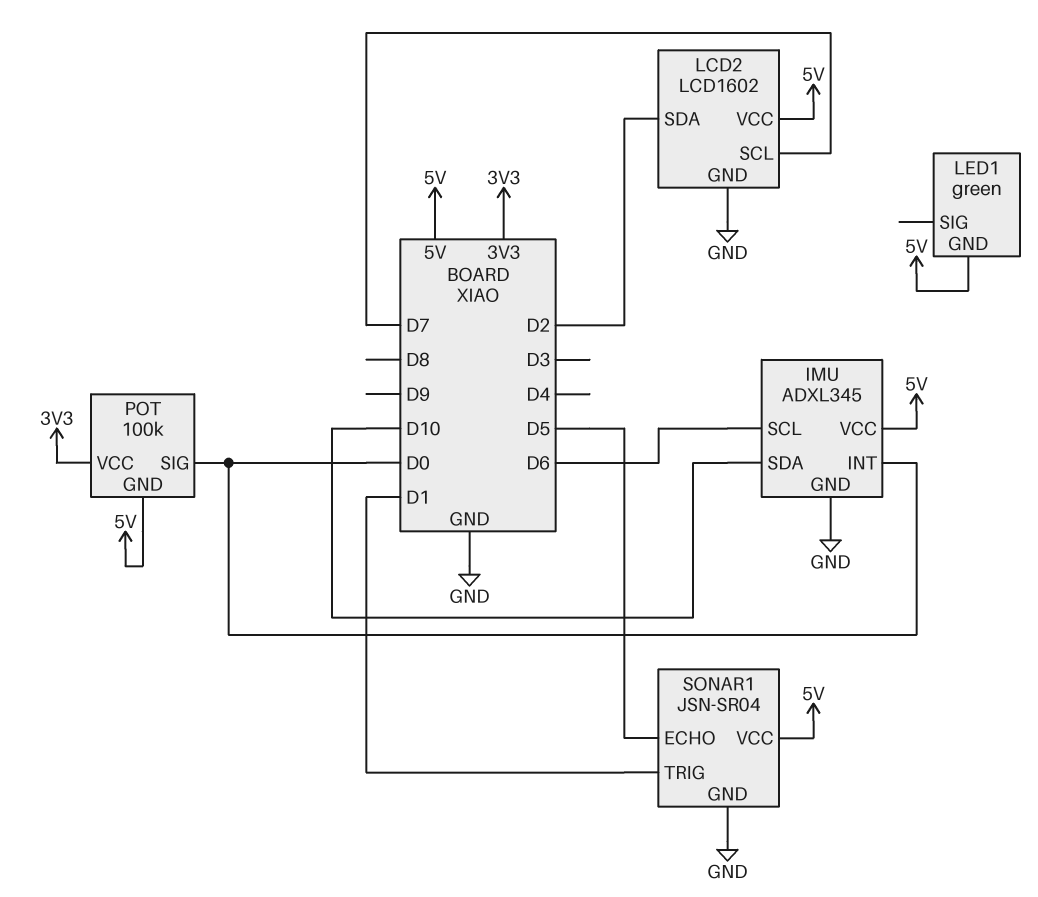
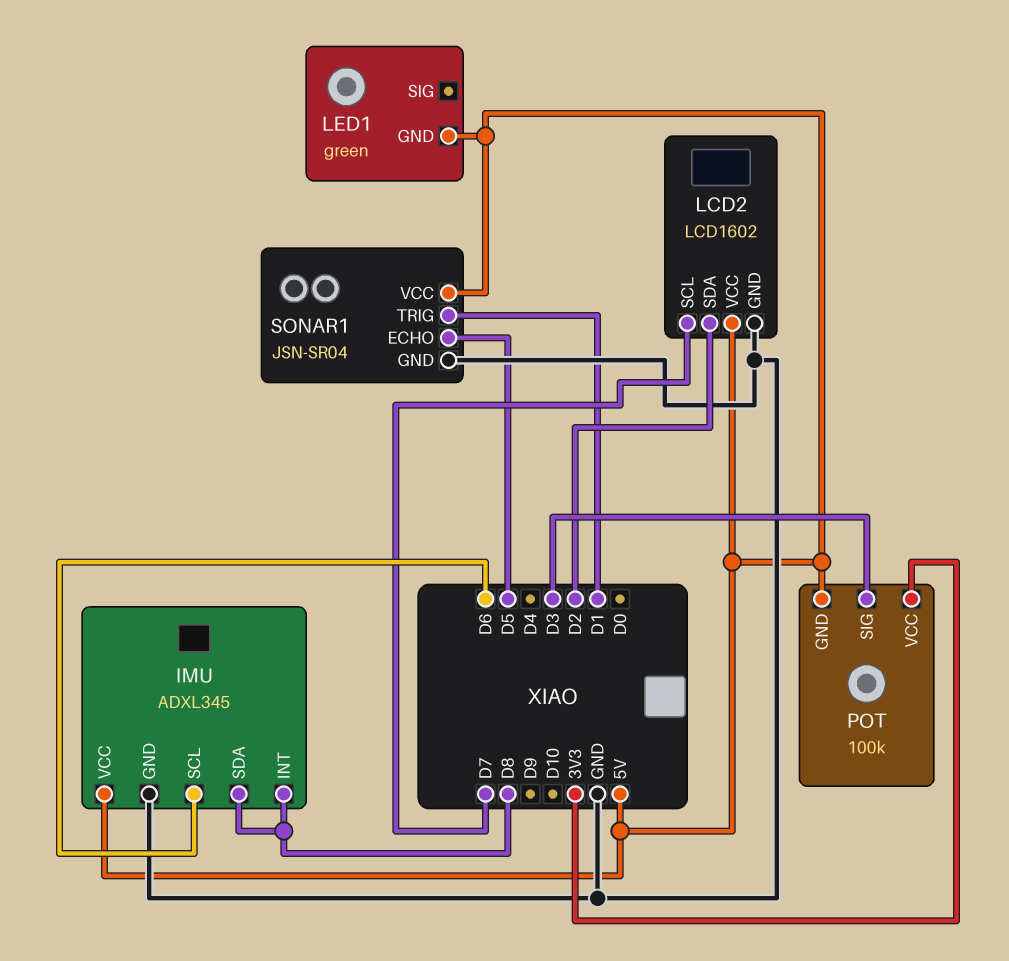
IMU pin INT: D0 -> D8
IMU pin SDA: D10 -> D8
POT pin SIG: D0 -> D3

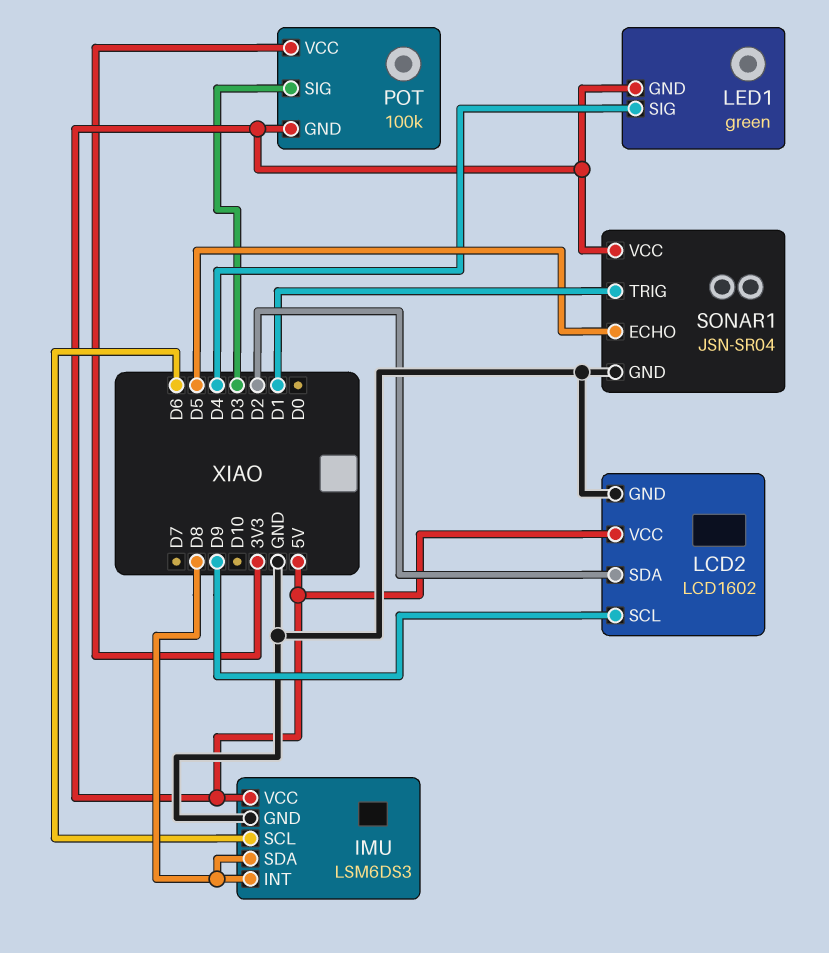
IMU: ADXL345 -> LSM6DS3
LCD2 pin SCL: D7 -> D9
LED1 pin SIG: none -> D4

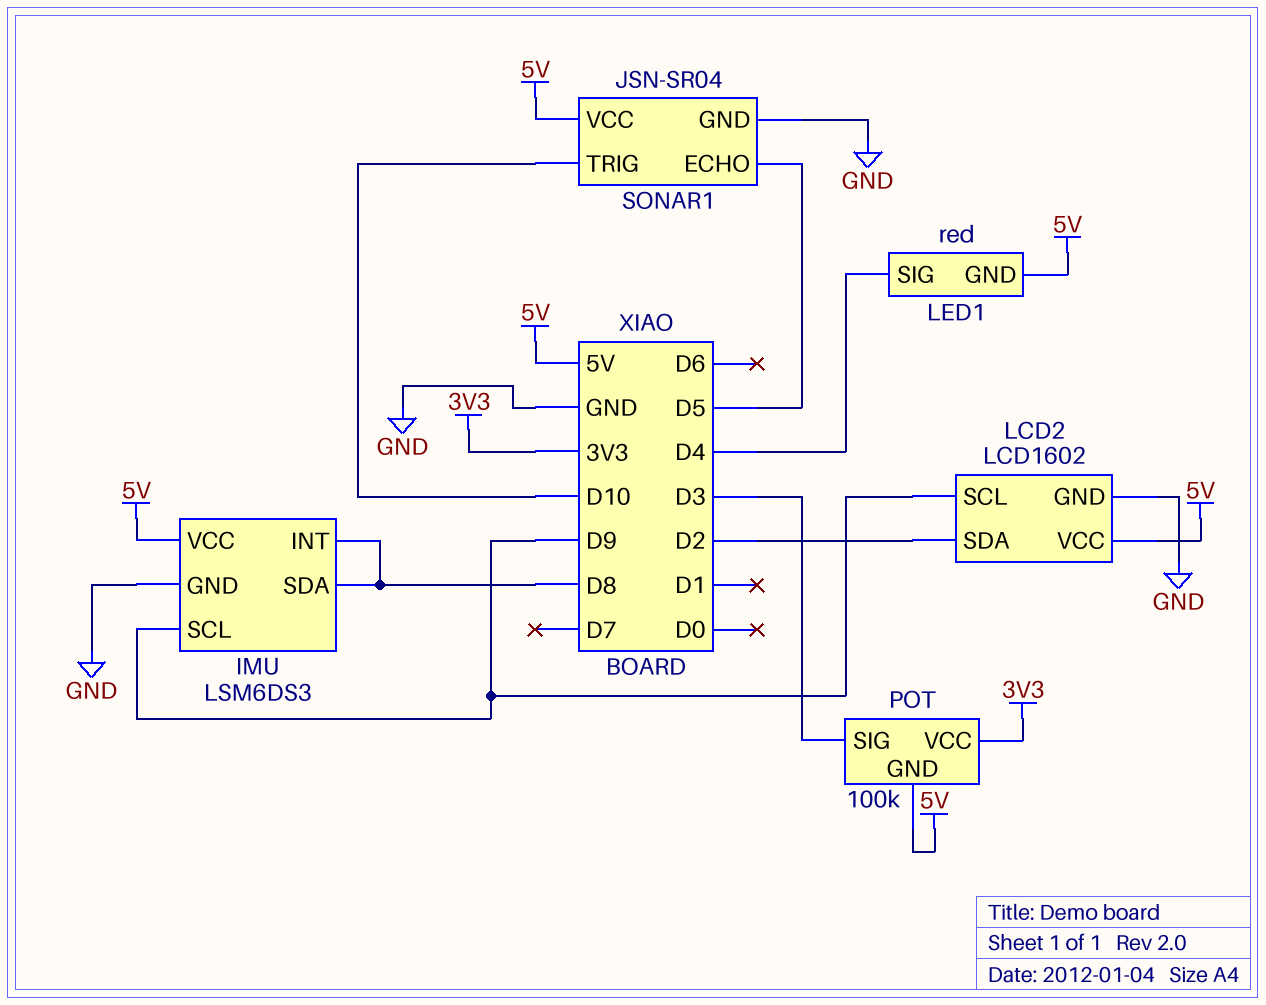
IMU pin SCL: D6 -> D9
LED1: green -> red
SONAR1 pin TRIG: D1 -> D10

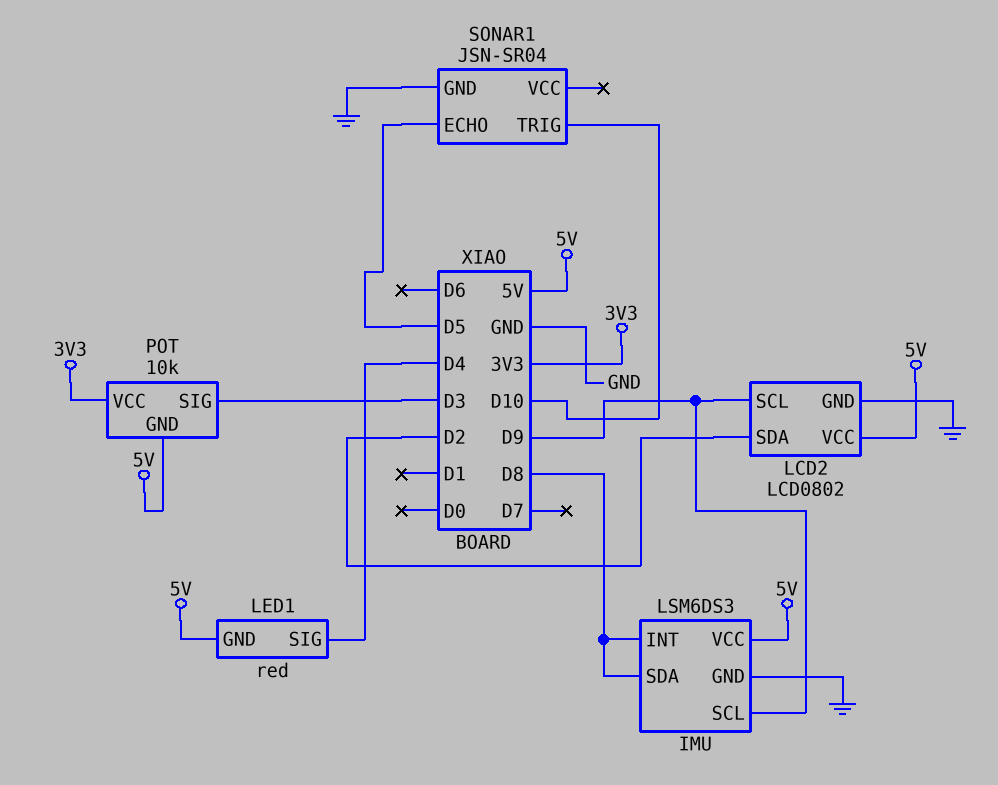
LCD2: LCD1602 -> LCD0802
POT: 100k -> 10k
SONAR1 pin VCC: 5V -> none

